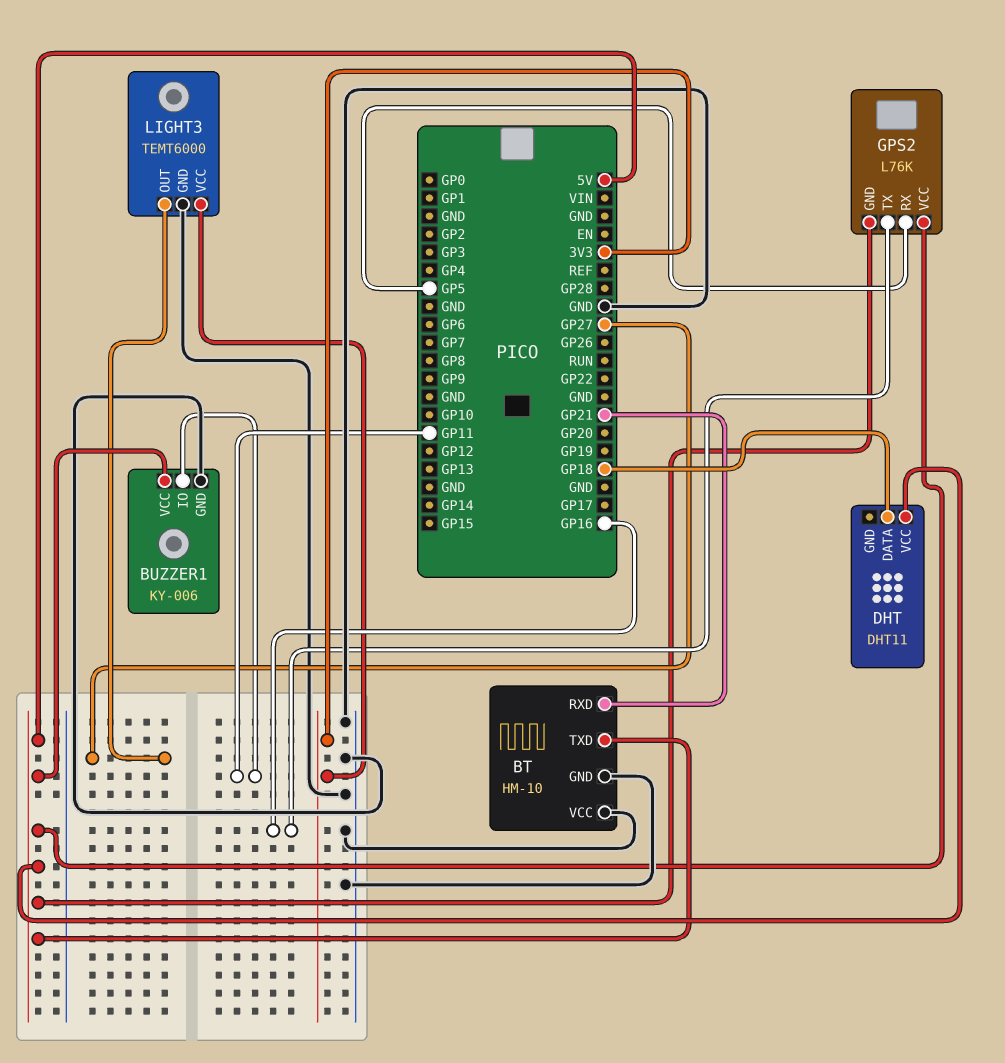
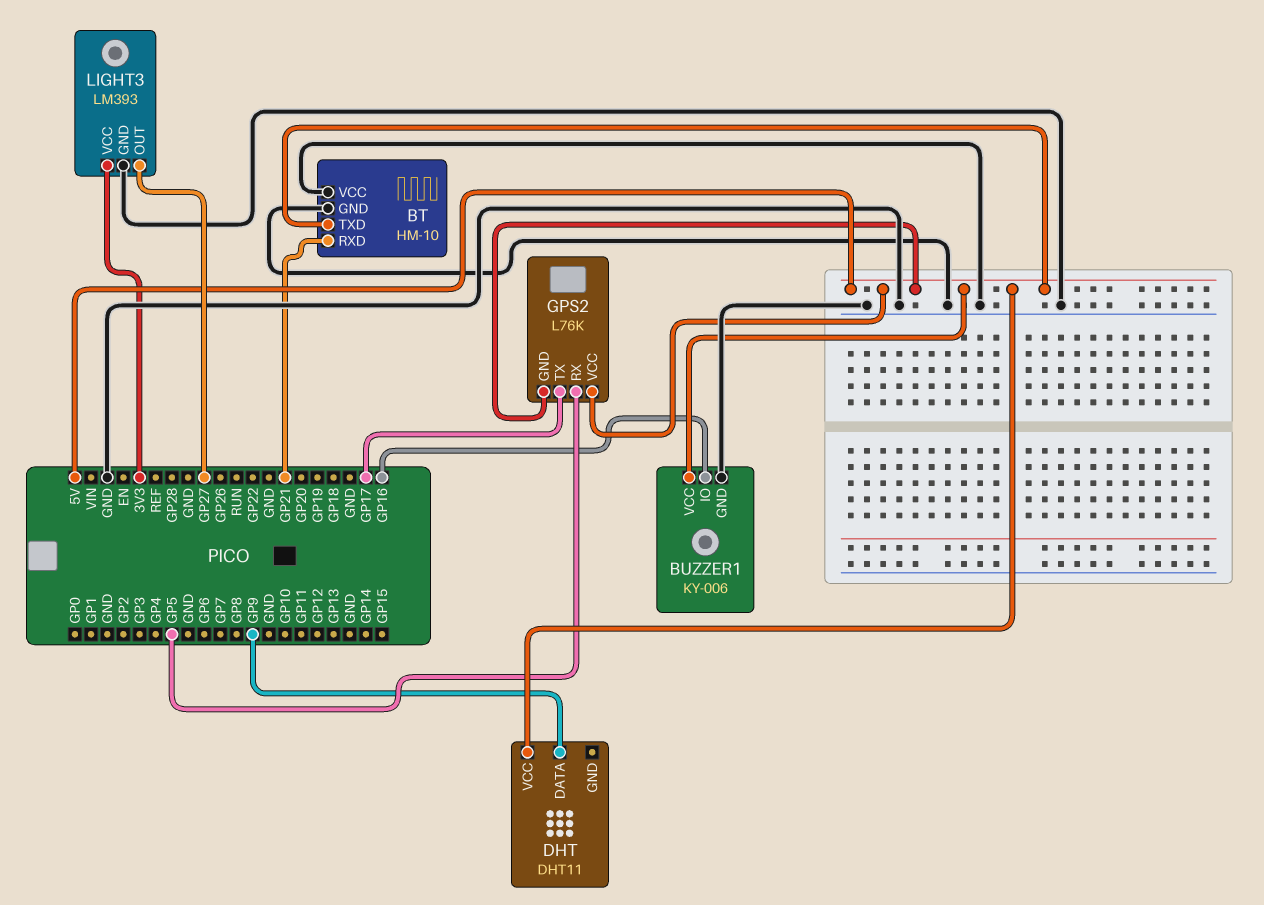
BUZZER1 pin IO: GP11 -> GP16
DHT pin DATA: GP18 -> GP9
GPS2 pin TX: GP16 -> GP17
LIGHT3: TEMT6000 -> LM393

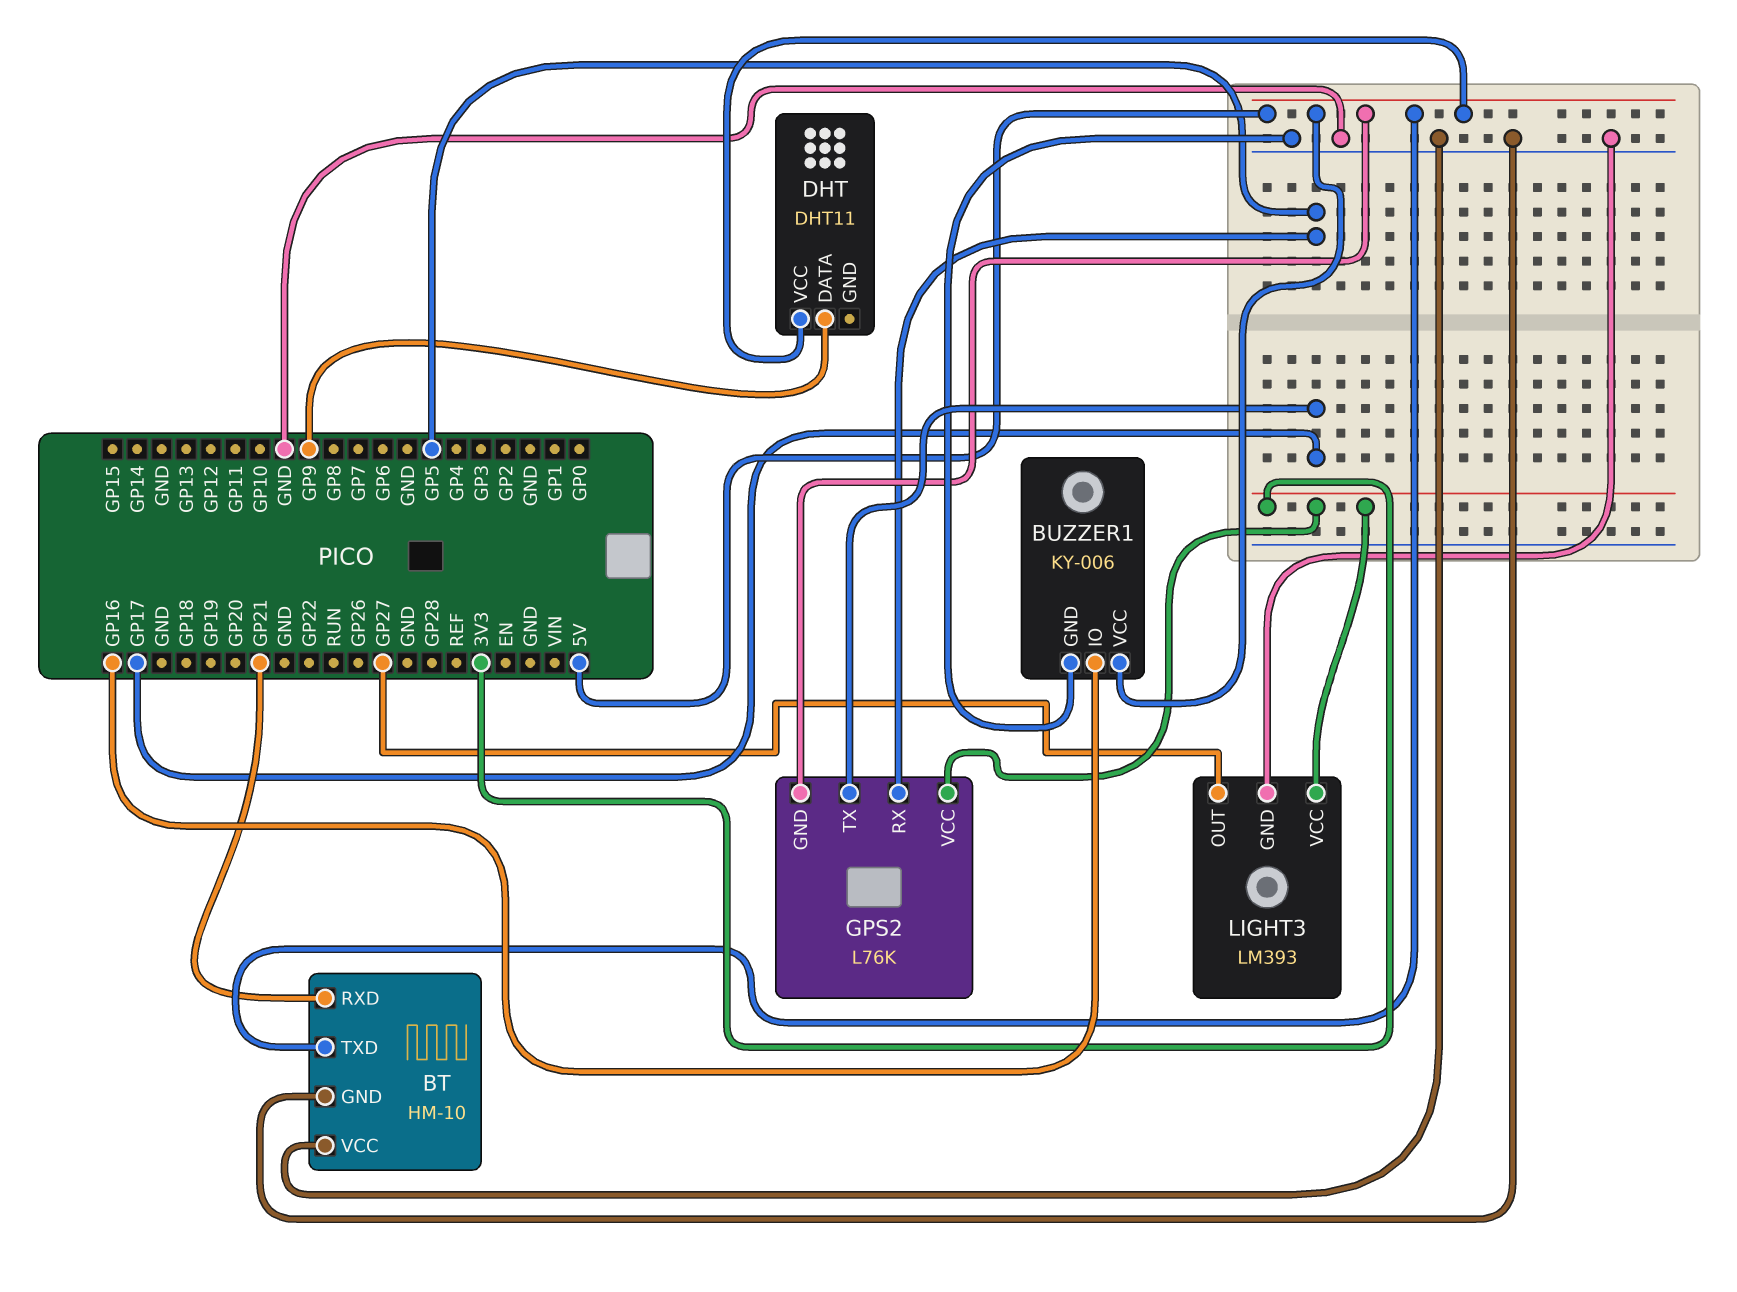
GPS2 pin VCC: 5V -> 3V3

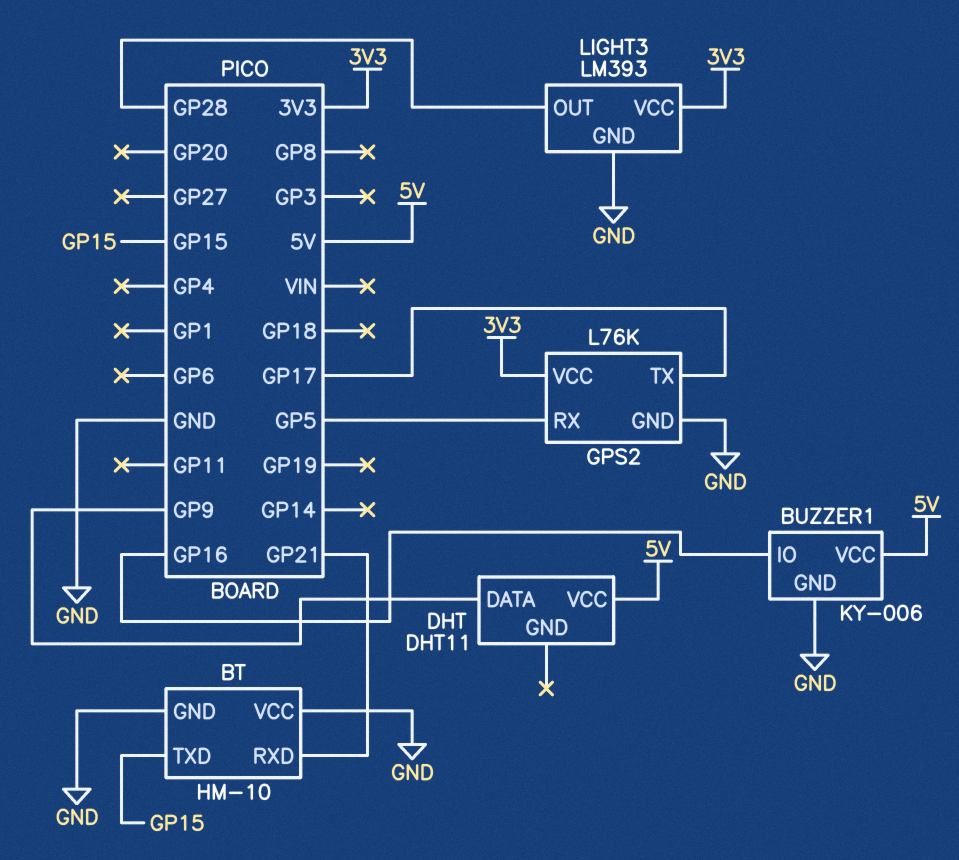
BT pin TXD: 5V -> GP15
GPS2 pin GND: 5V -> GND
LIGHT3 pin OUT: GP27 -> GP28

